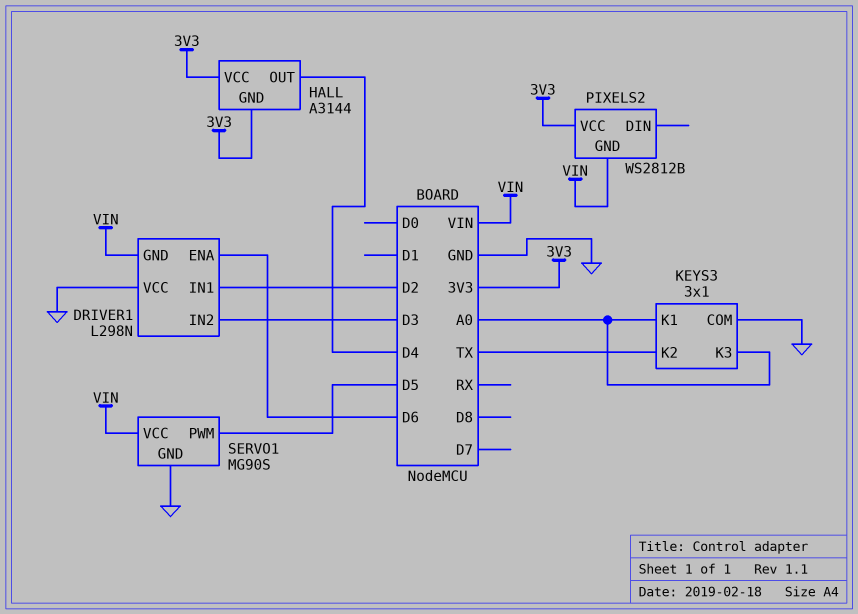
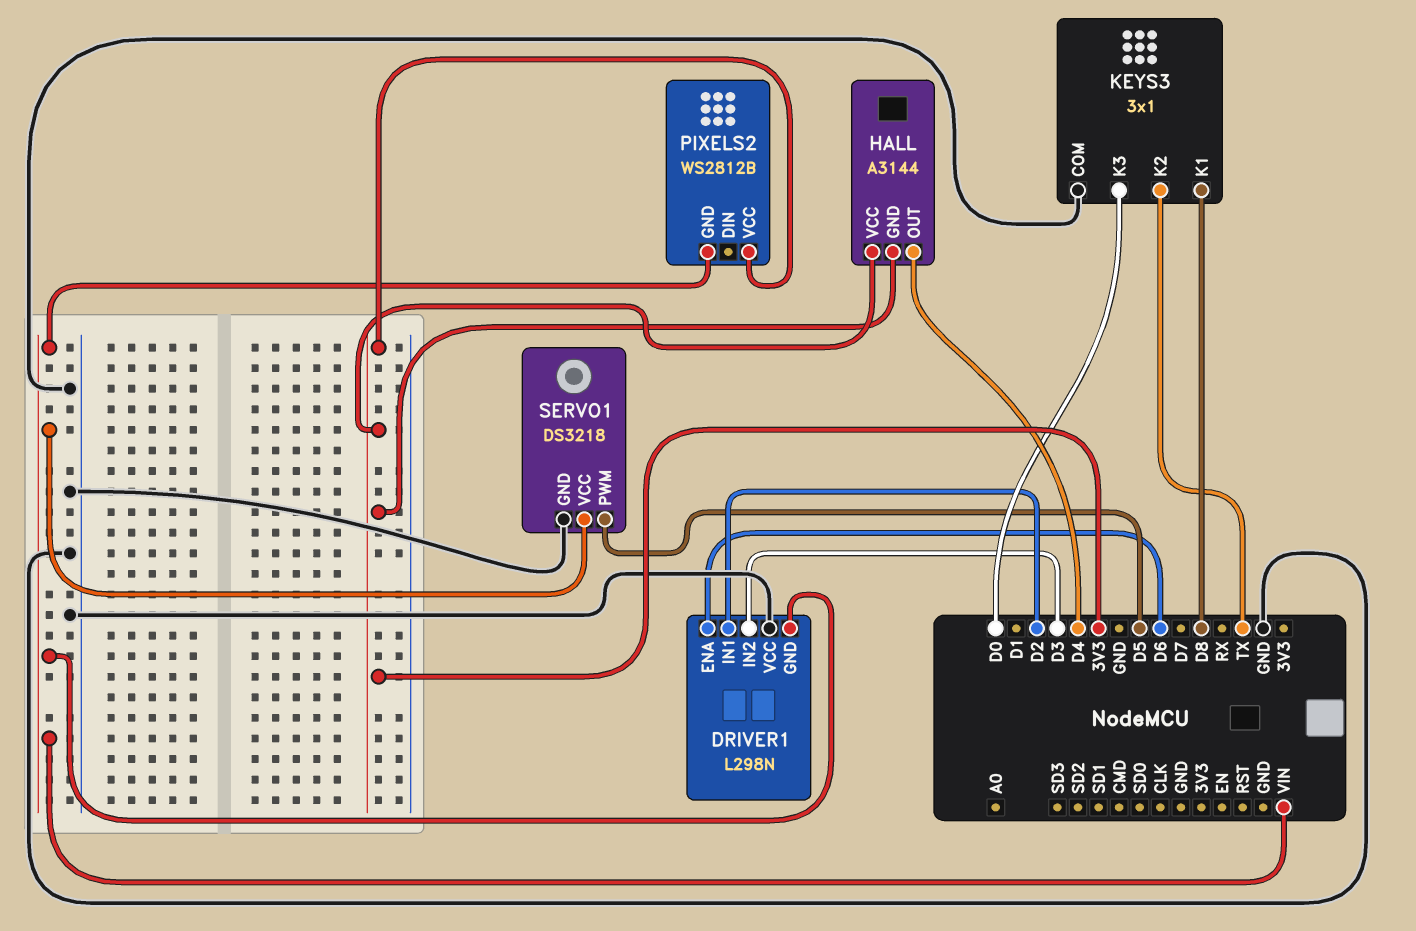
KEYS3 pin K1: A0 -> D8
KEYS3 pin K3: A0 -> D0
SERVO1: MG90S -> DS3218

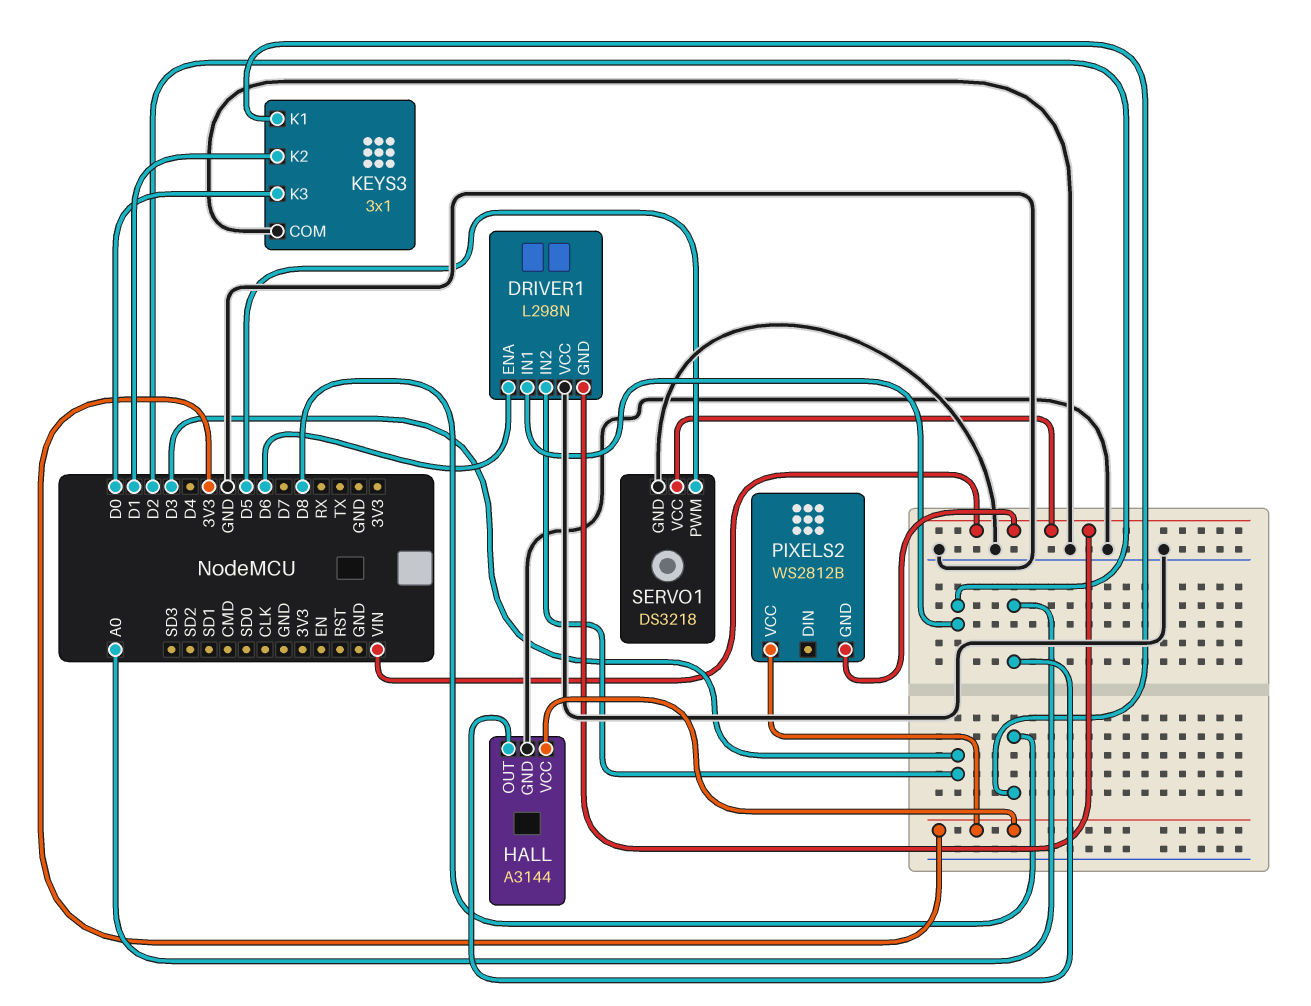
HALL pin GND: 3V3 -> GND
HALL pin OUT: D4 -> A0
KEYS3 pin K2: TX -> D1

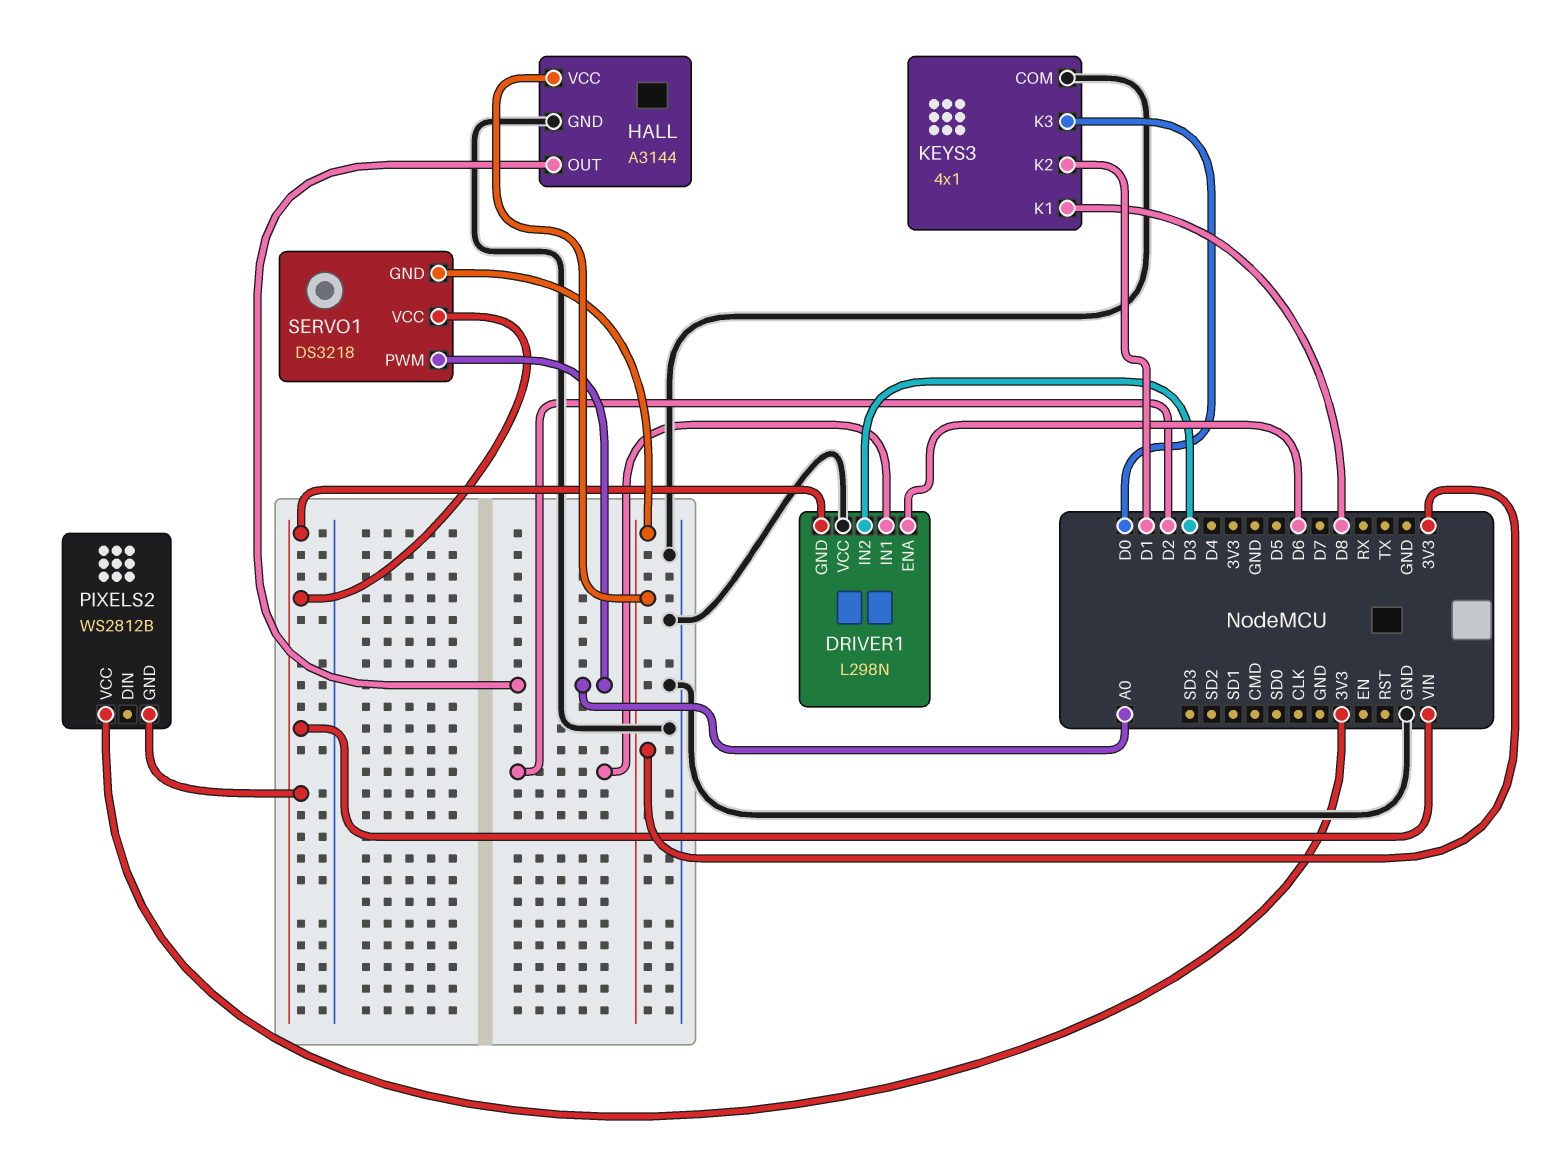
KEYS3: 3x1 -> 4x1
SERVO1 pin GND: GND -> 3V3
SERVO1 pin PWM: D5 -> A0

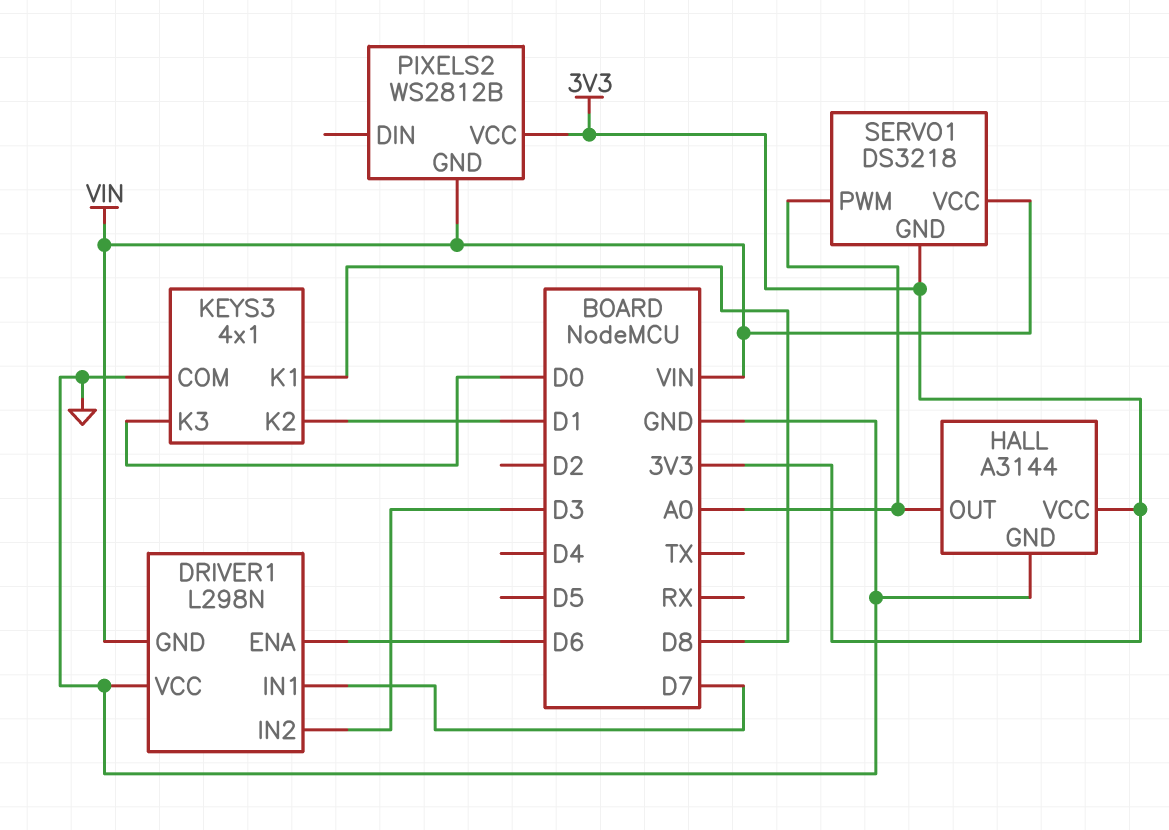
DRIVER1 pin IN1: D2 -> D7

